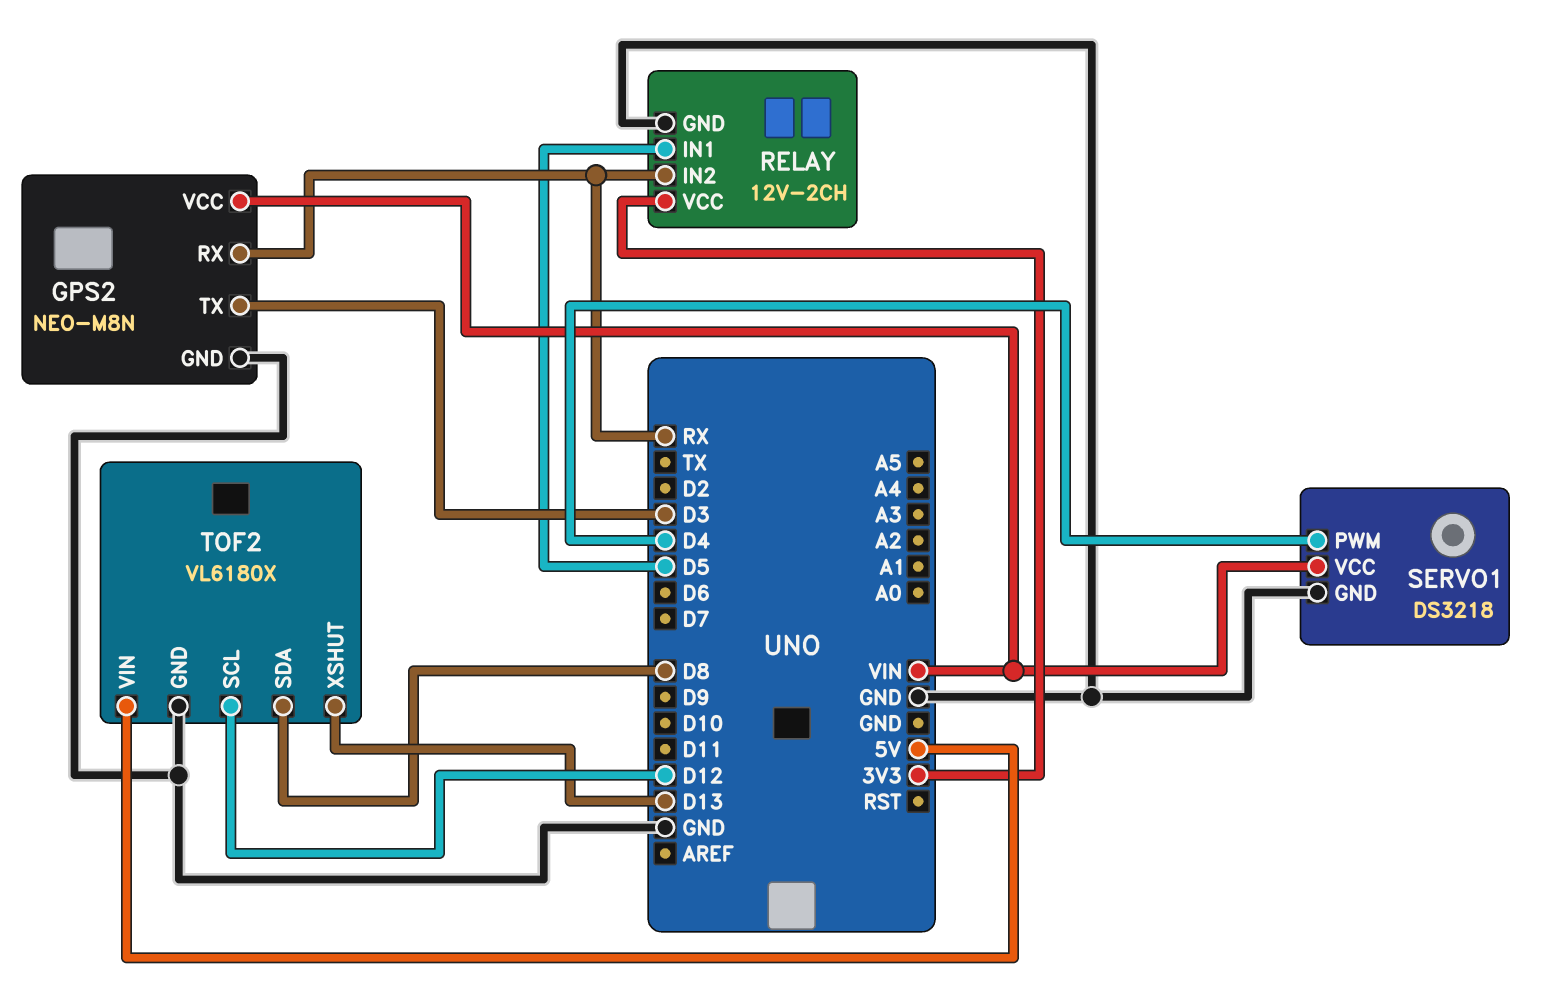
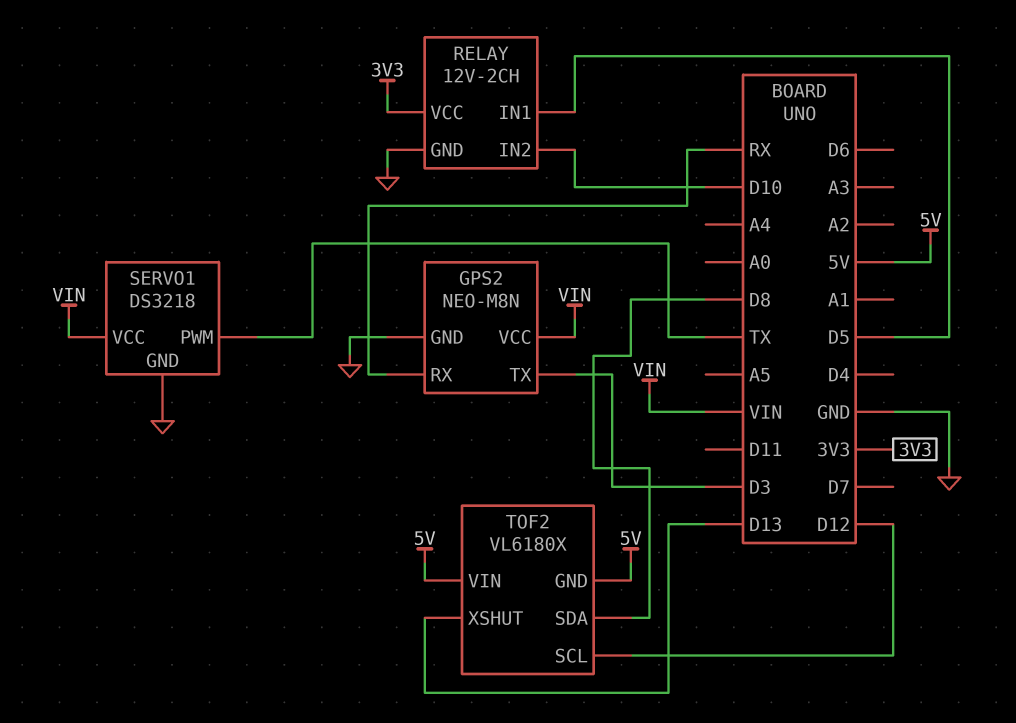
RELAY pin IN2: RX -> D10
SERVO1 pin PWM: D4 -> TX
TOF2 pin GND: GND -> 5V

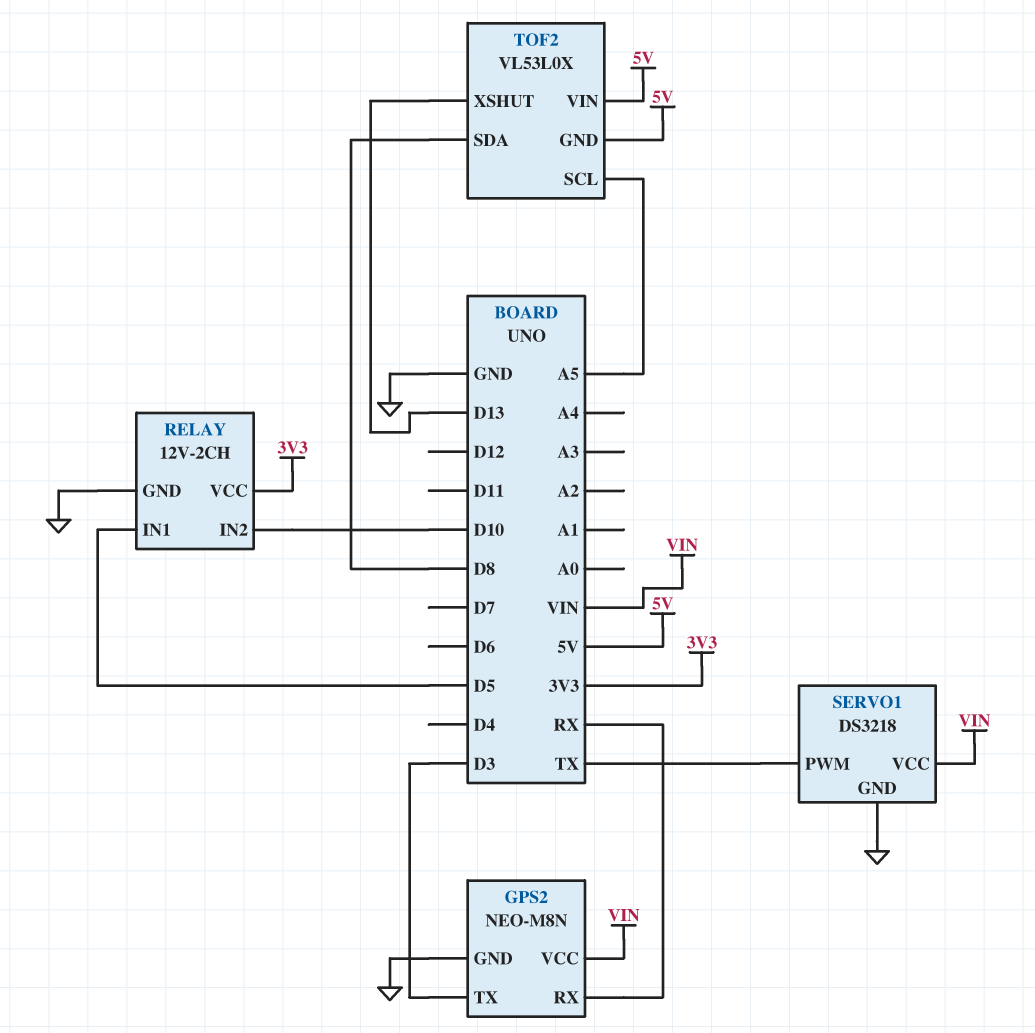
TOF2: VL6180X -> VL53L0X
TOF2 pin SCL: D12 -> A5

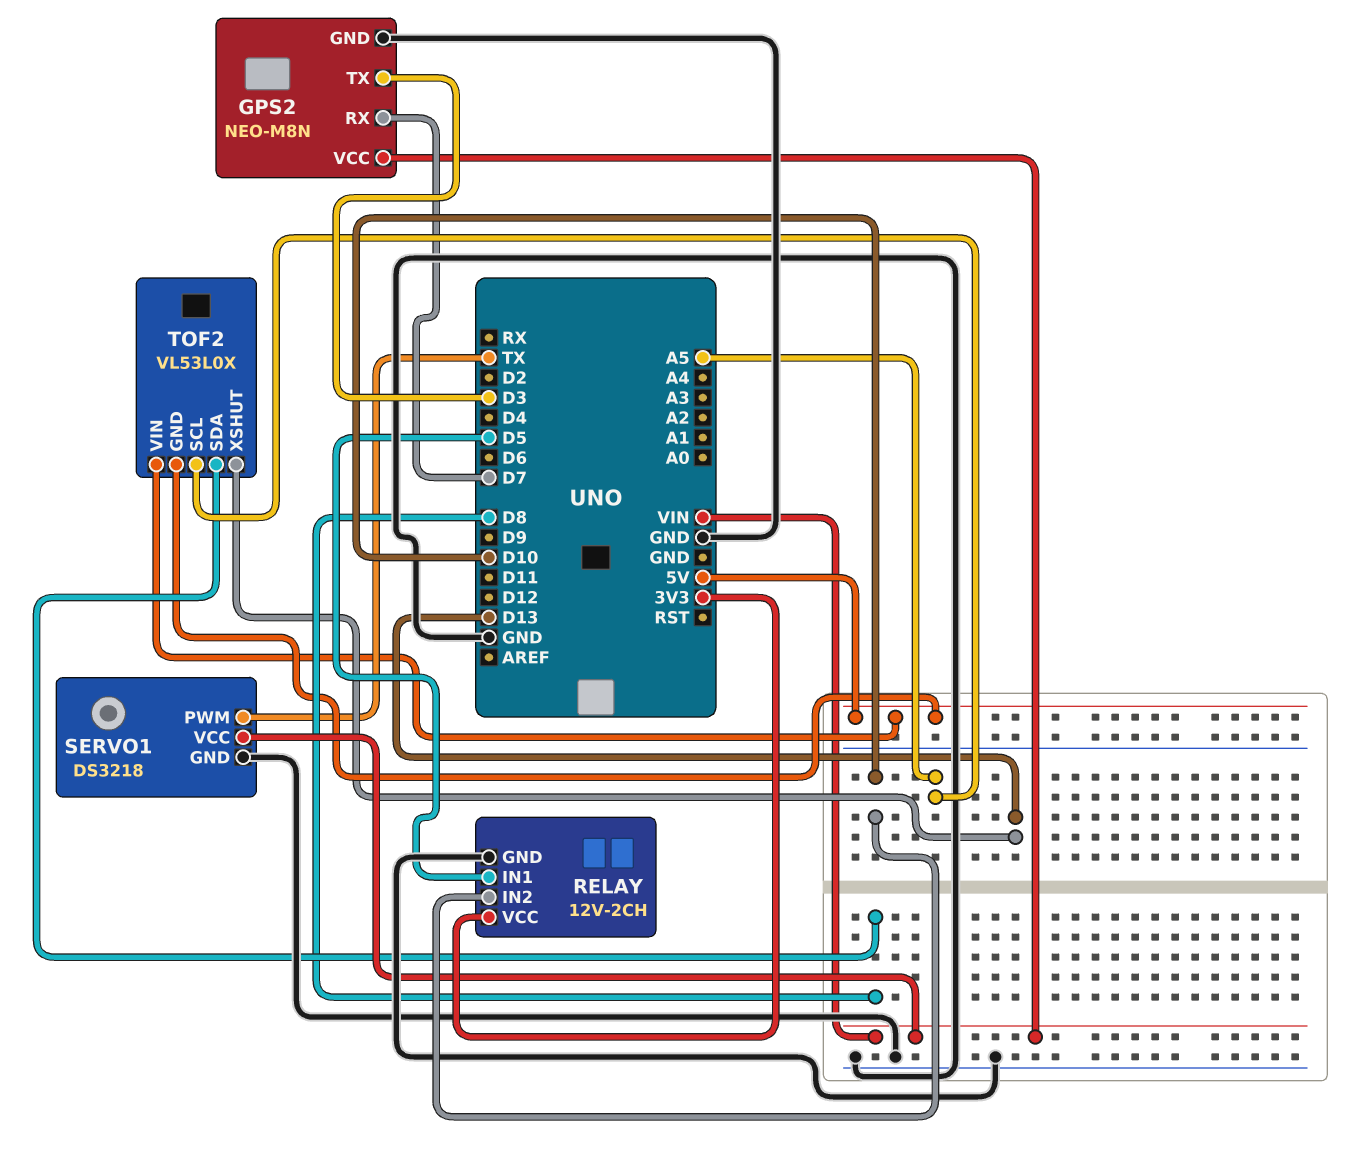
GPS2 pin RX: RX -> D7

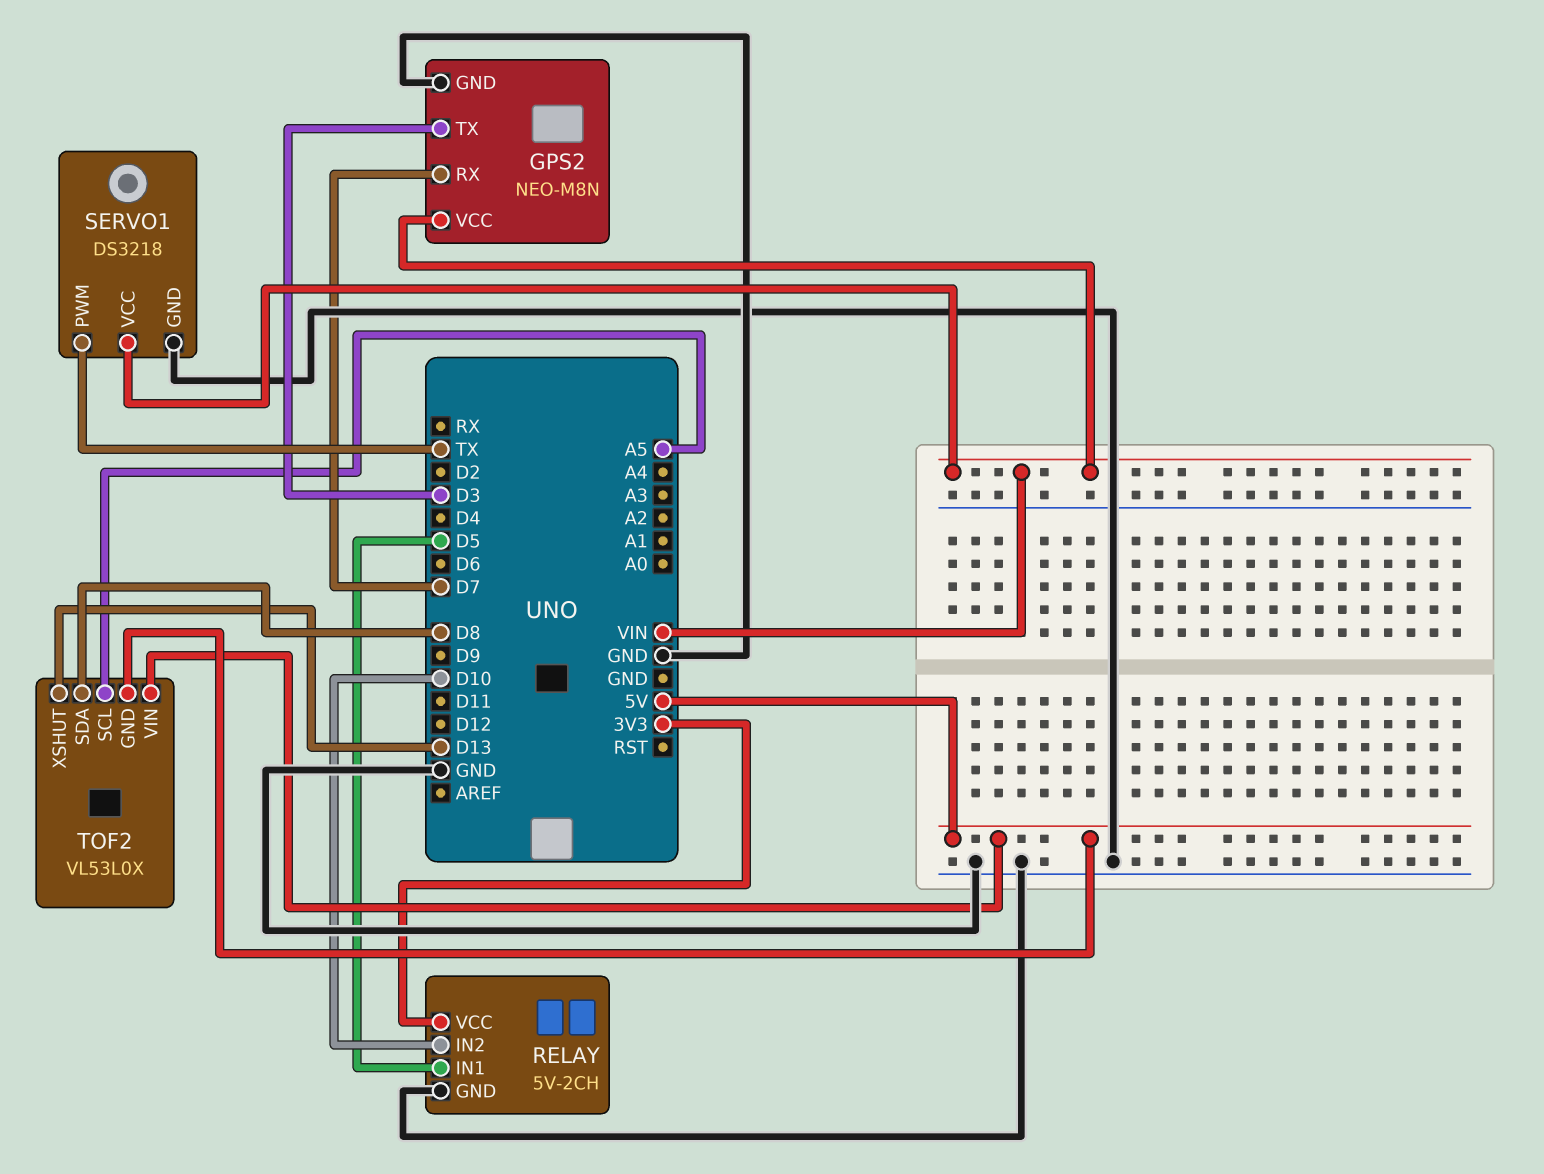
RELAY: 12V-2CH -> 5V-2CH

